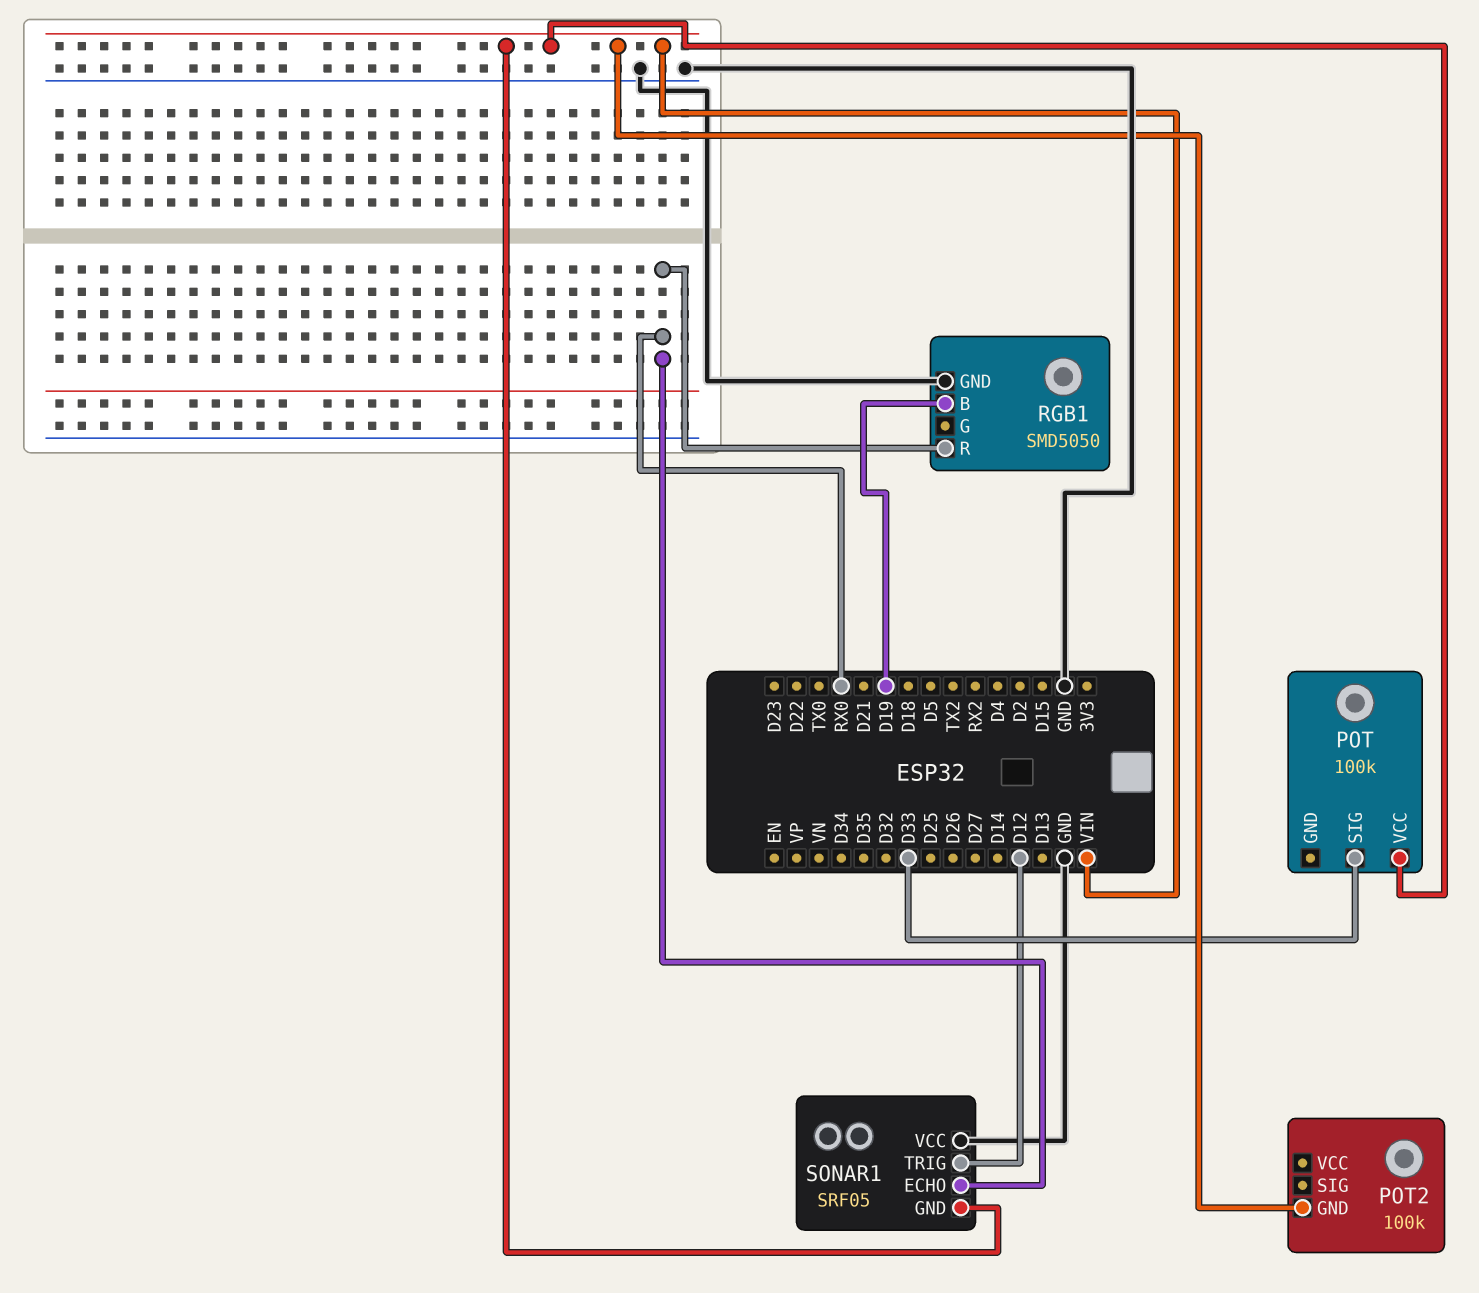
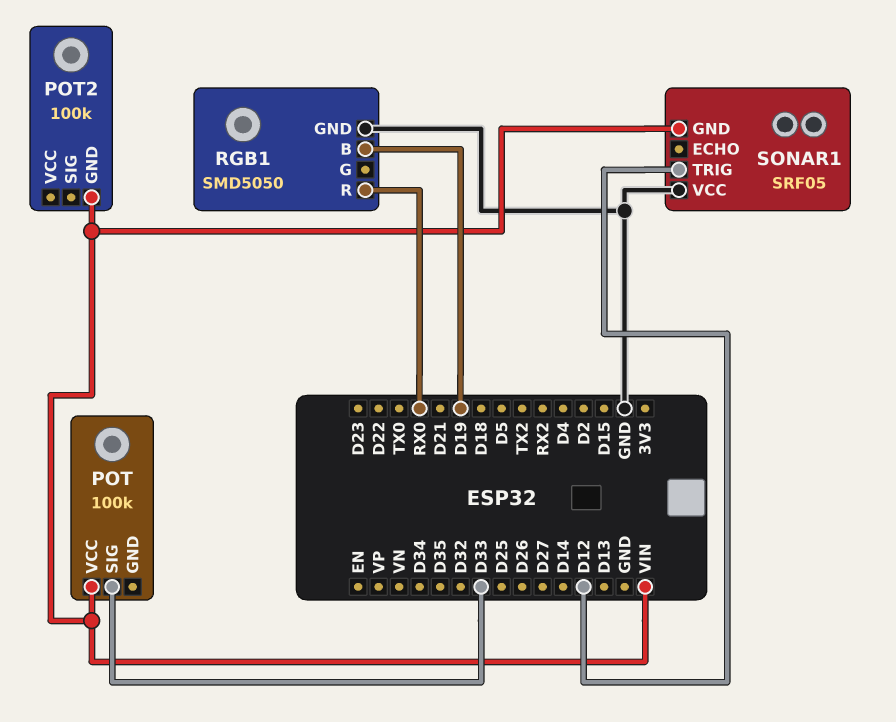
SONAR1 pin ECHO: RX0 -> none

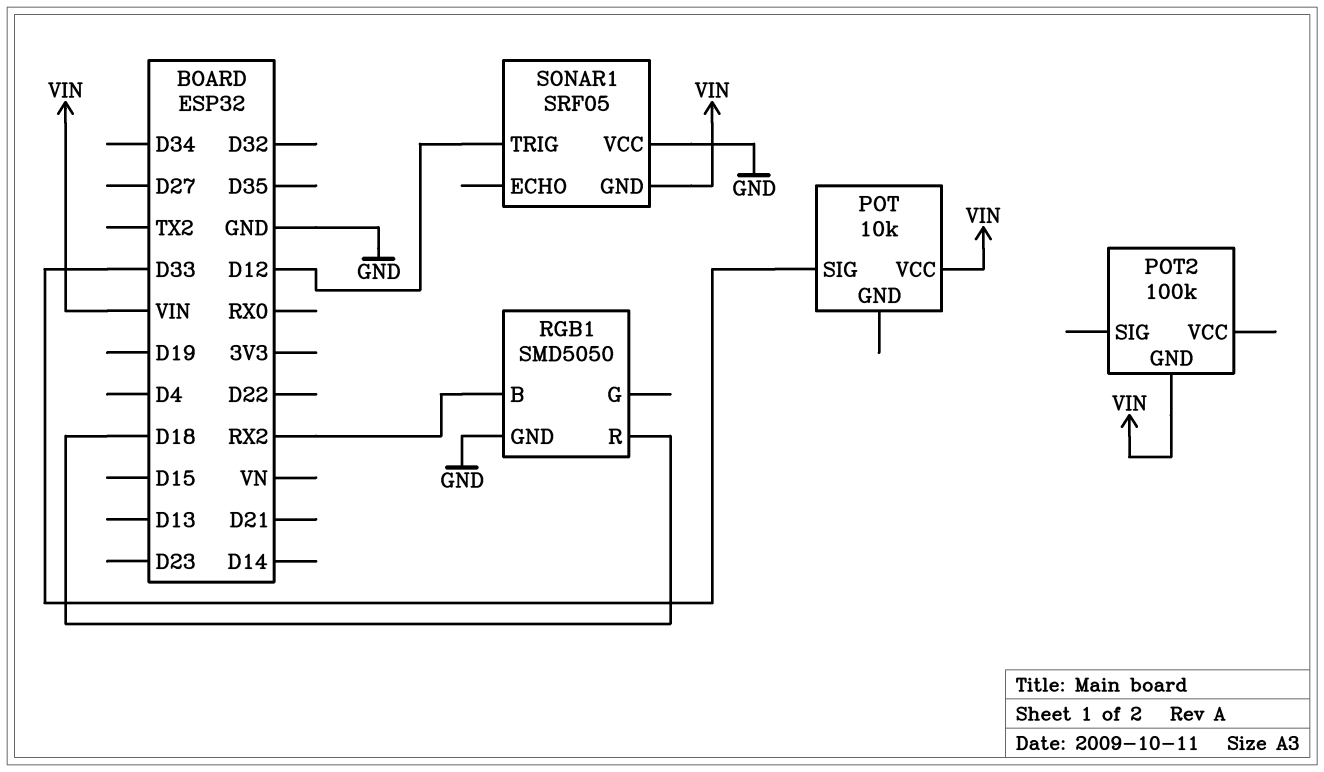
POT: 100k -> 10k
RGB1 pin B: D19 -> RX2
RGB1 pin R: RX0 -> D18

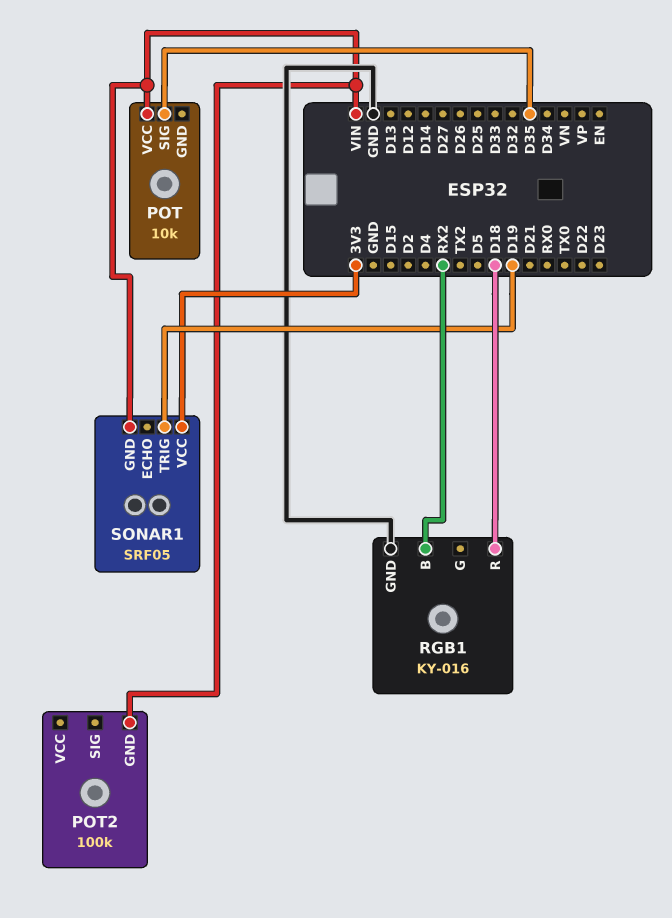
POT pin SIG: D33 -> D35
RGB1: SMD5050 -> KY-016
SONAR1 pin TRIG: D12 -> D19
SONAR1 pin VCC: GND -> 3V3

